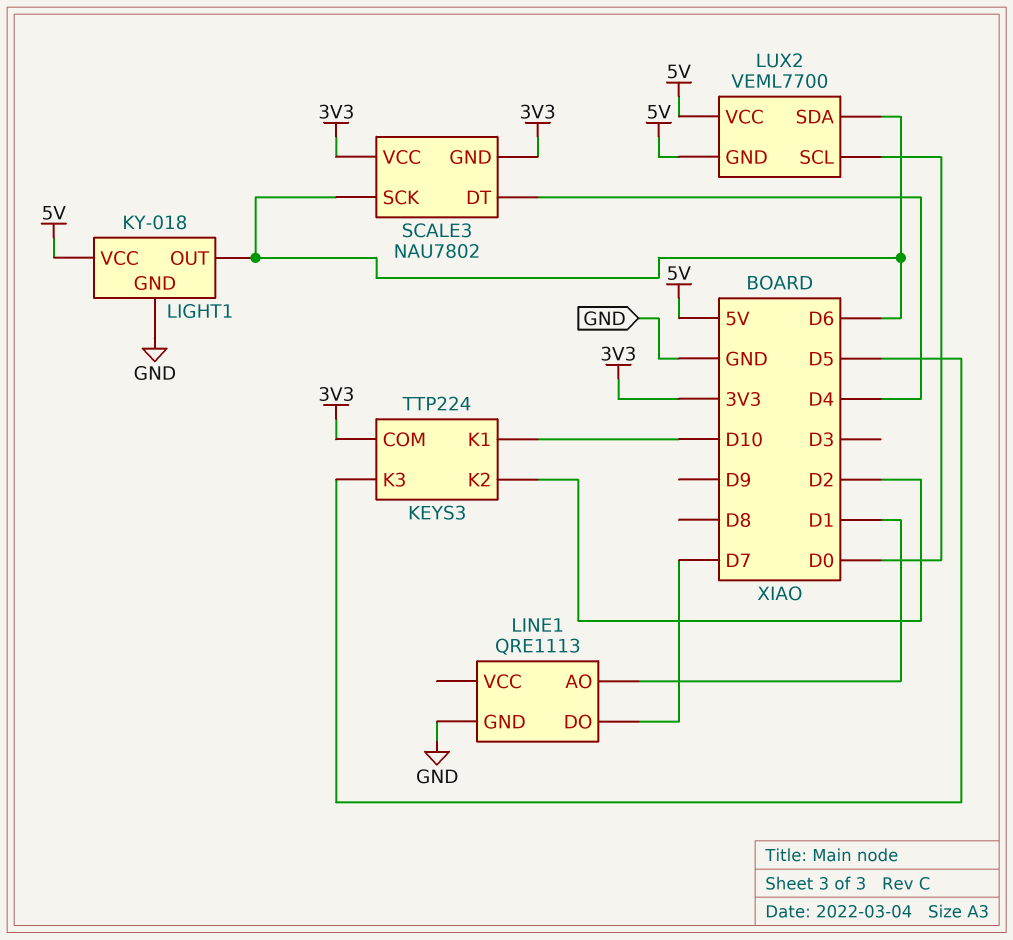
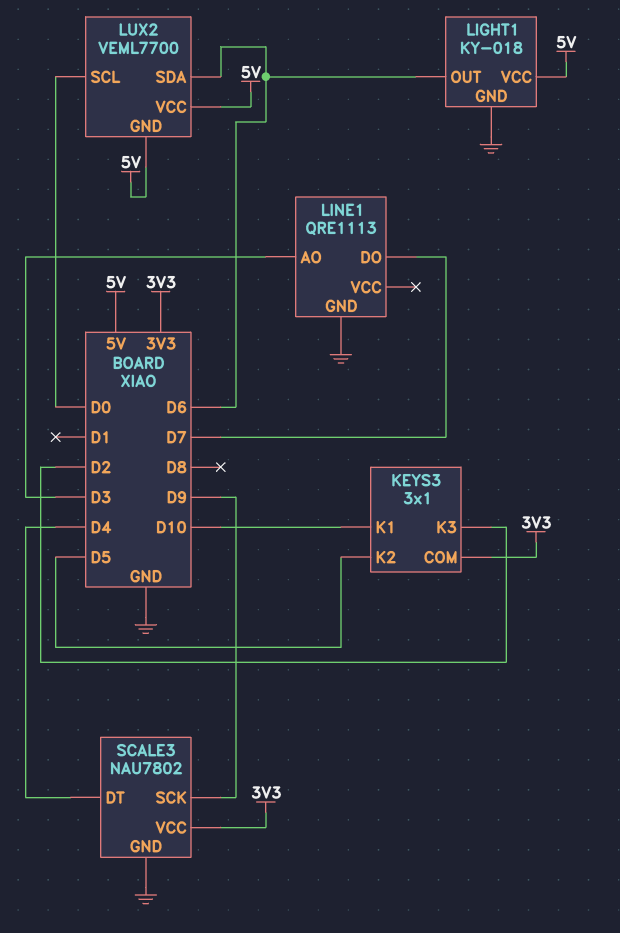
KEYS3: TTP224 -> 3x1
KEYS3 pin K2: D2 -> D5
KEYS3 pin K3: D5 -> D2
LINE1 pin AO: D1 -> D3
SCALE3 pin GND: 3V3 -> GND
SCALE3 pin SCK: D6 -> D9

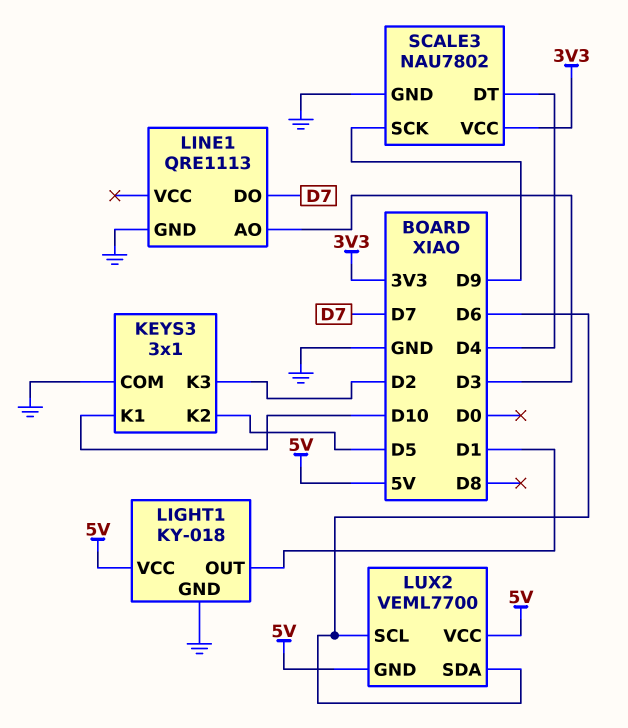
KEYS3 pin COM: 3V3 -> GND
LIGHT1 pin OUT: D6 -> D1
LUX2 pin SCL: D0 -> D6

